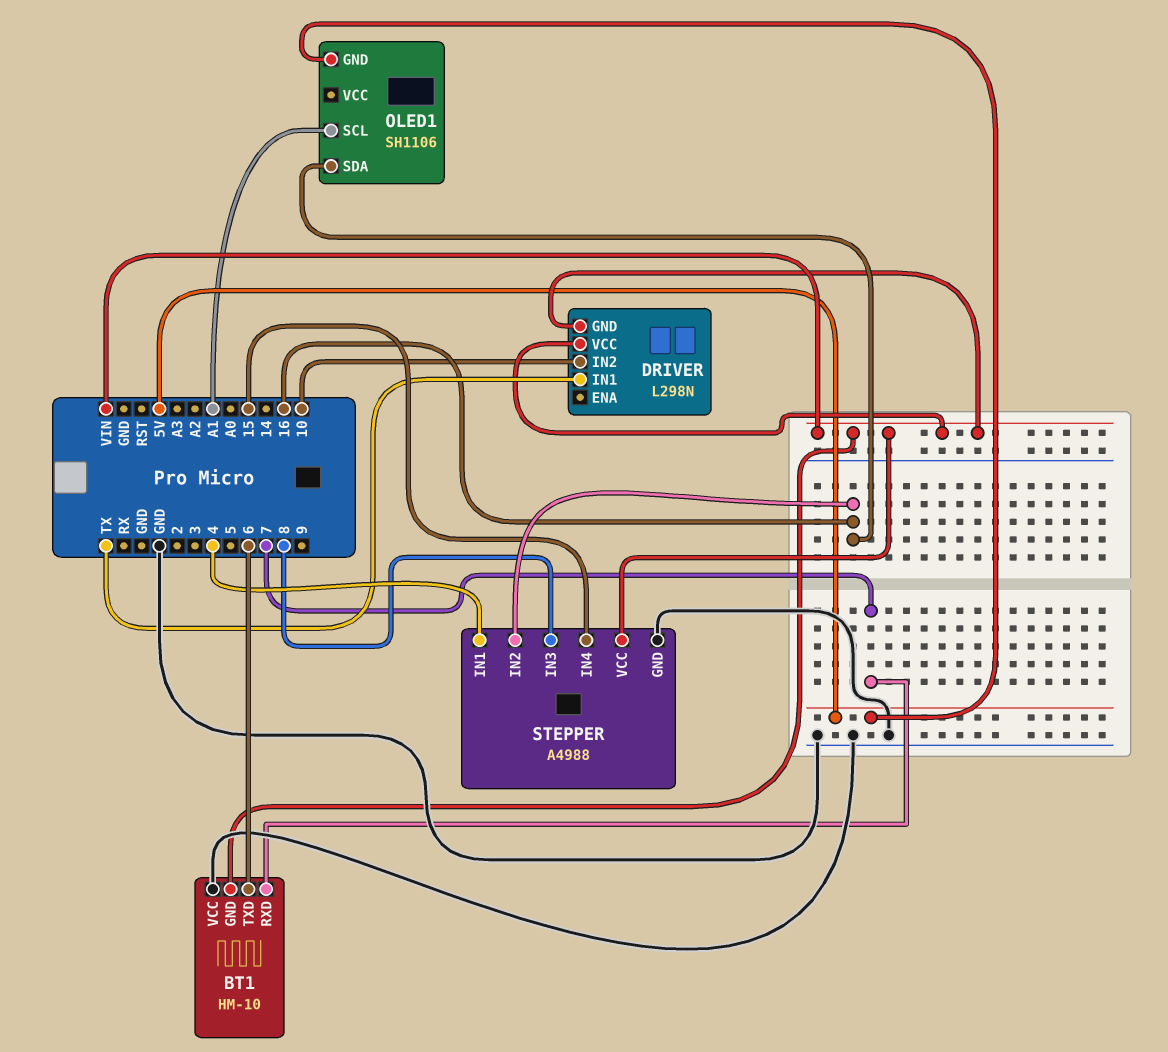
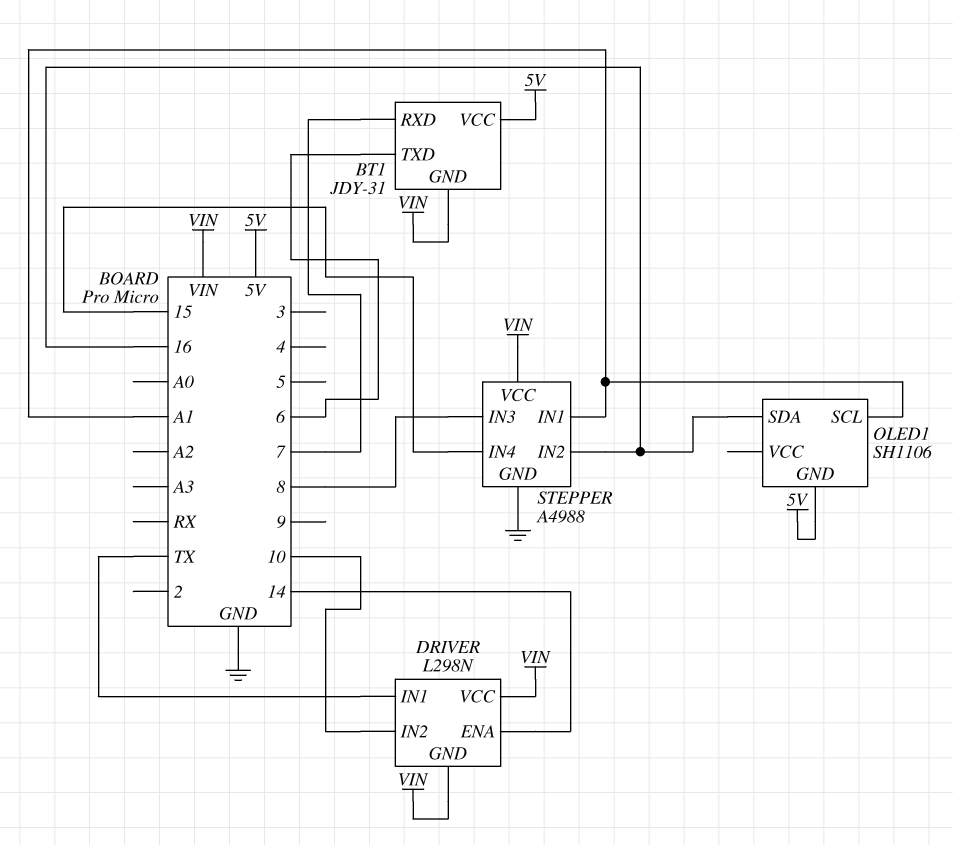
BT1: HM-10 -> JDY-31
BT1 pin VCC: GND -> 5V
DRIVER pin ENA: none -> 14
STEPPER pin IN1: 4 -> A1

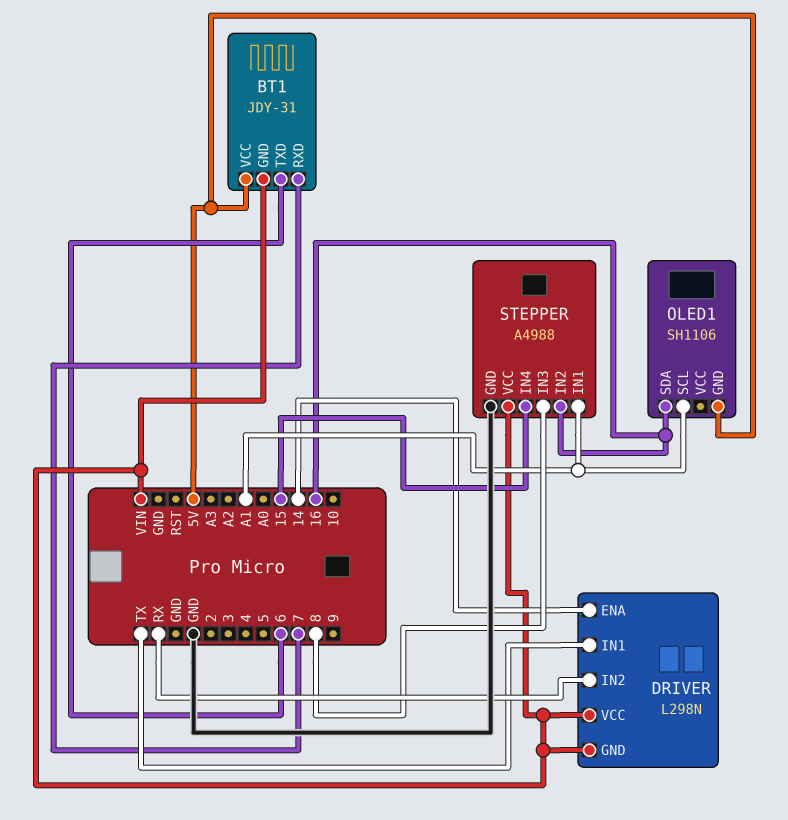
DRIVER pin IN2: 10 -> RX

